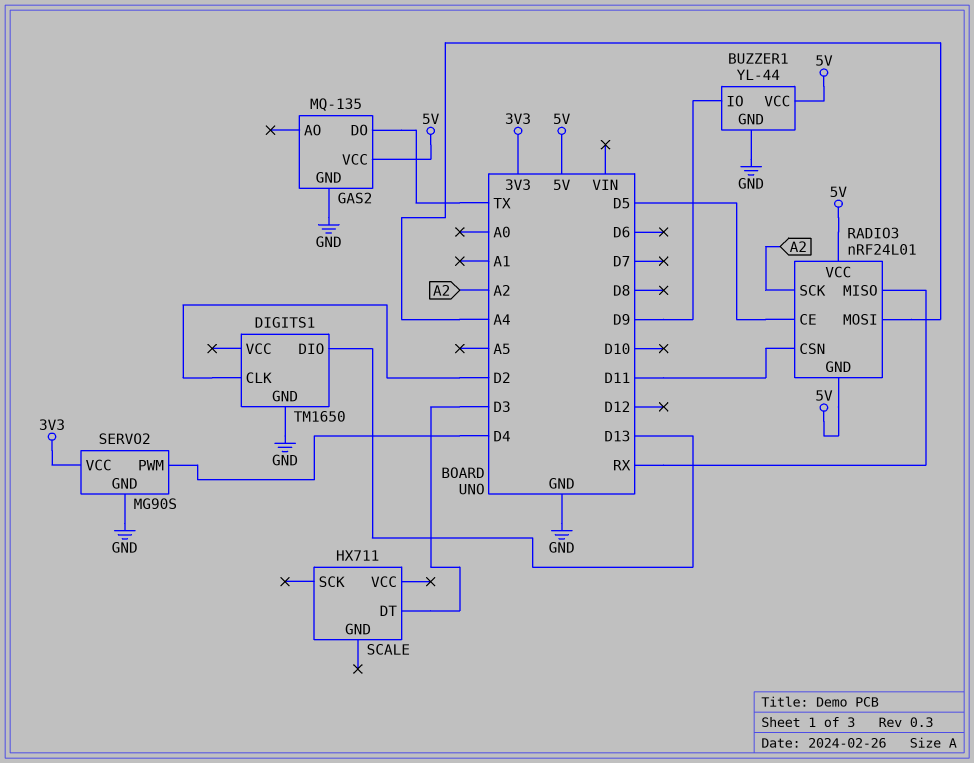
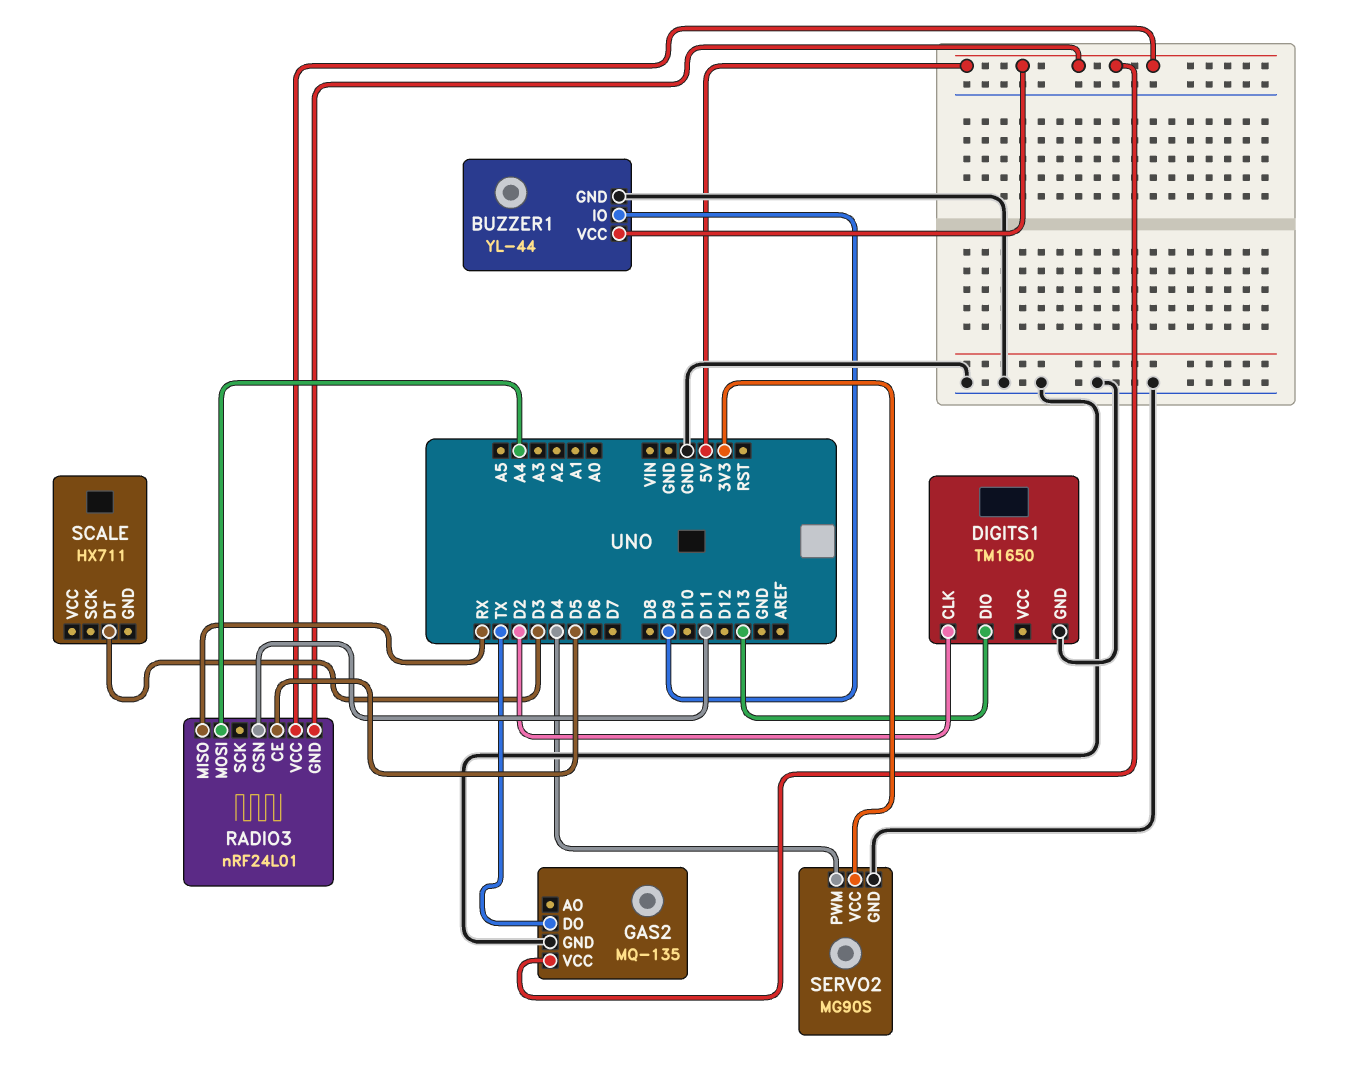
RADIO3 pin SCK: A2 -> none

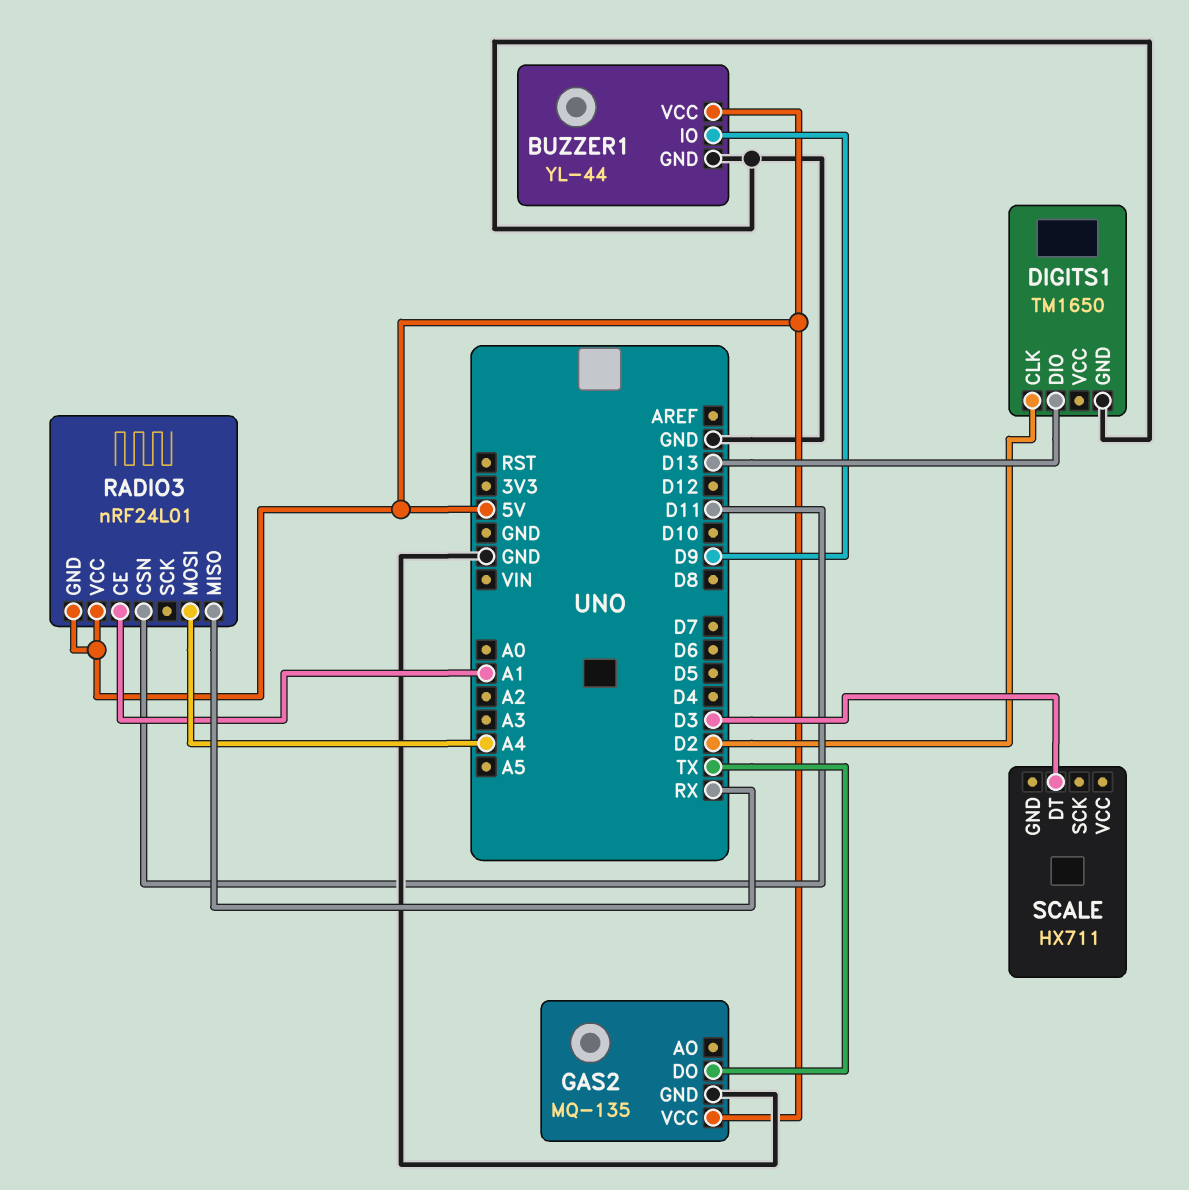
RADIO3 pin CE: D5 -> A1
SERVO2: MG90S -> none
SERVO2 pin GND: GND -> none
SERVO2 pin PWM: D4 -> none
SERVO2 pin VCC: 3V3 -> none

